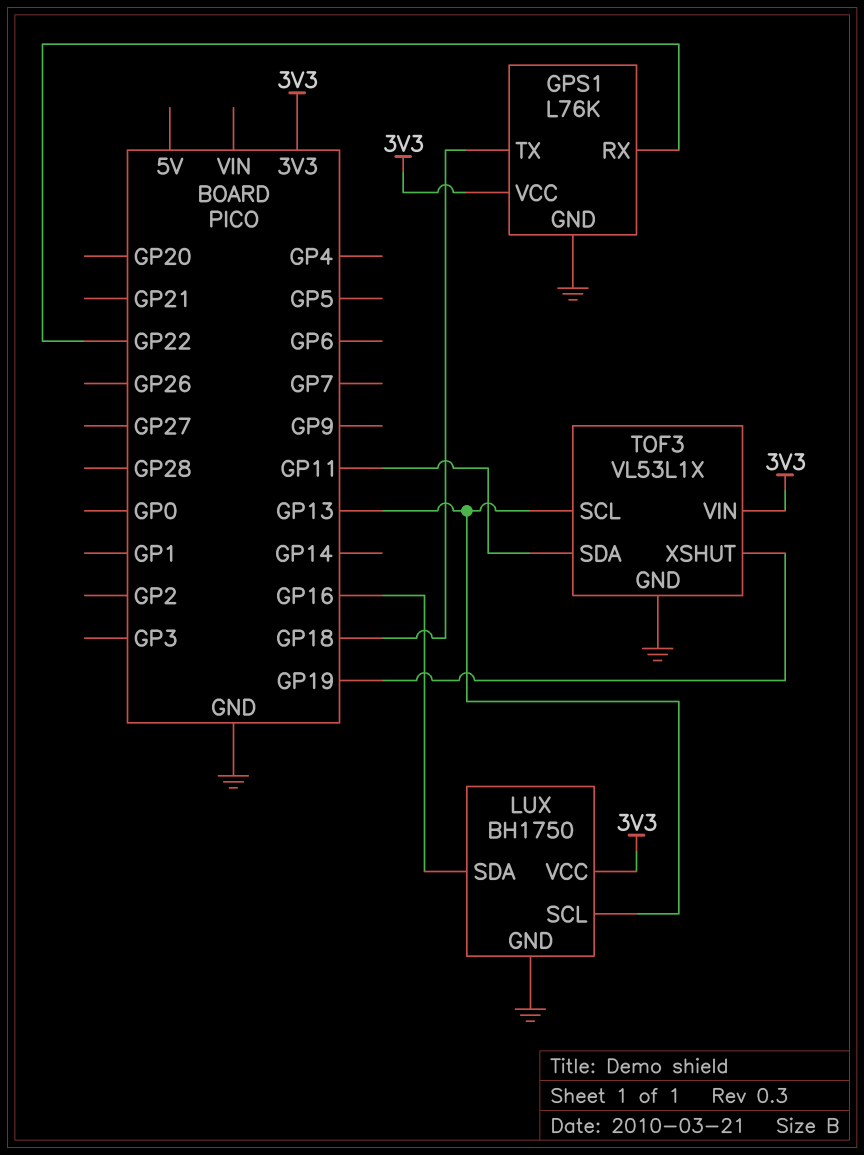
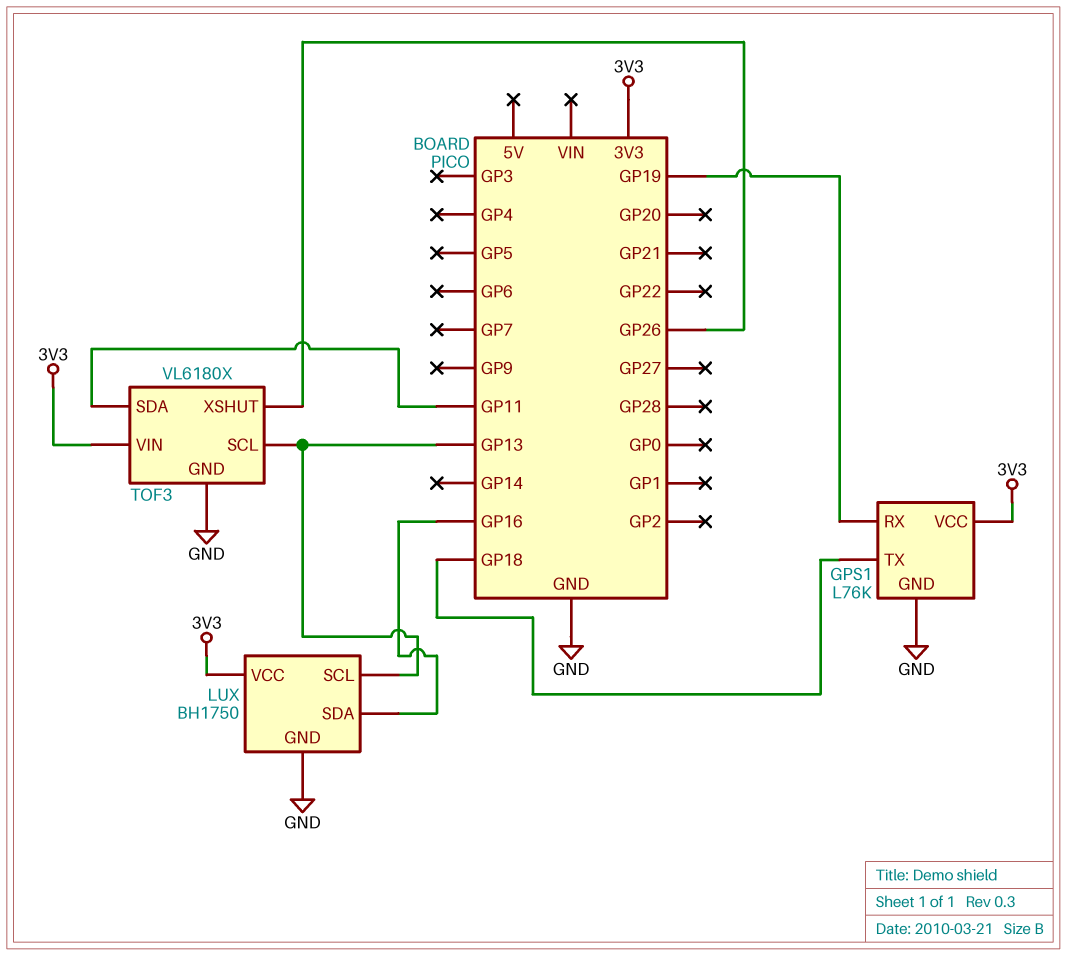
GPS1 pin RX: GP22 -> GP19
TOF3: VL53L1X -> VL6180X
TOF3 pin XSHUT: GP19 -> GP26

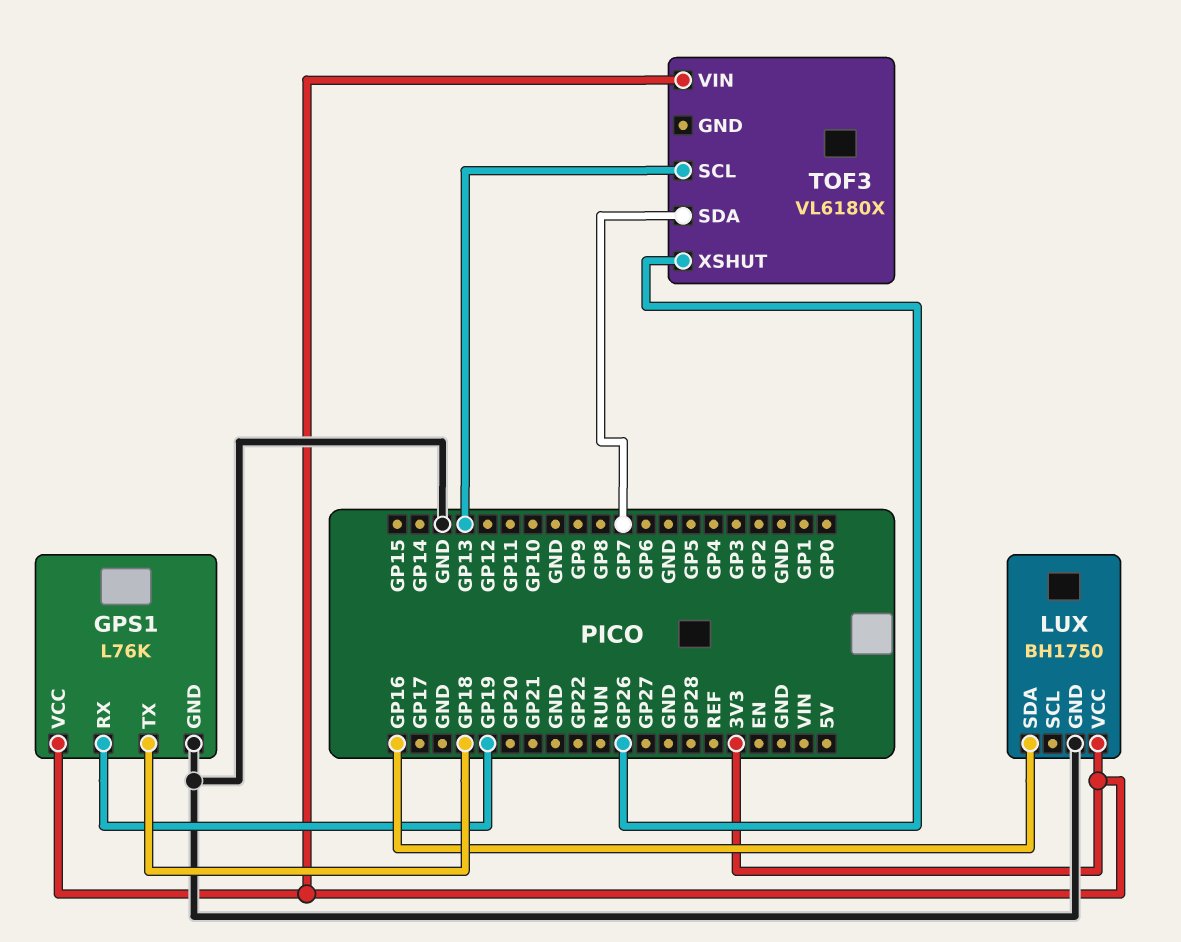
LUX pin SCL: GP13 -> none
TOF3 pin GND: GND -> none
TOF3 pin SDA: GP11 -> GP7

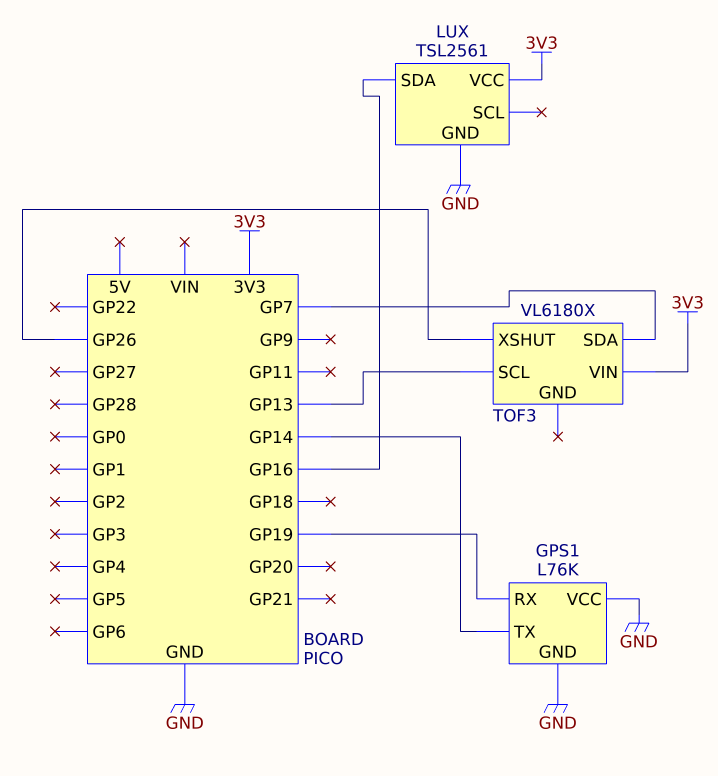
GPS1 pin TX: GP18 -> GP14
GPS1 pin VCC: 3V3 -> GND
LUX: BH1750 -> TSL2561

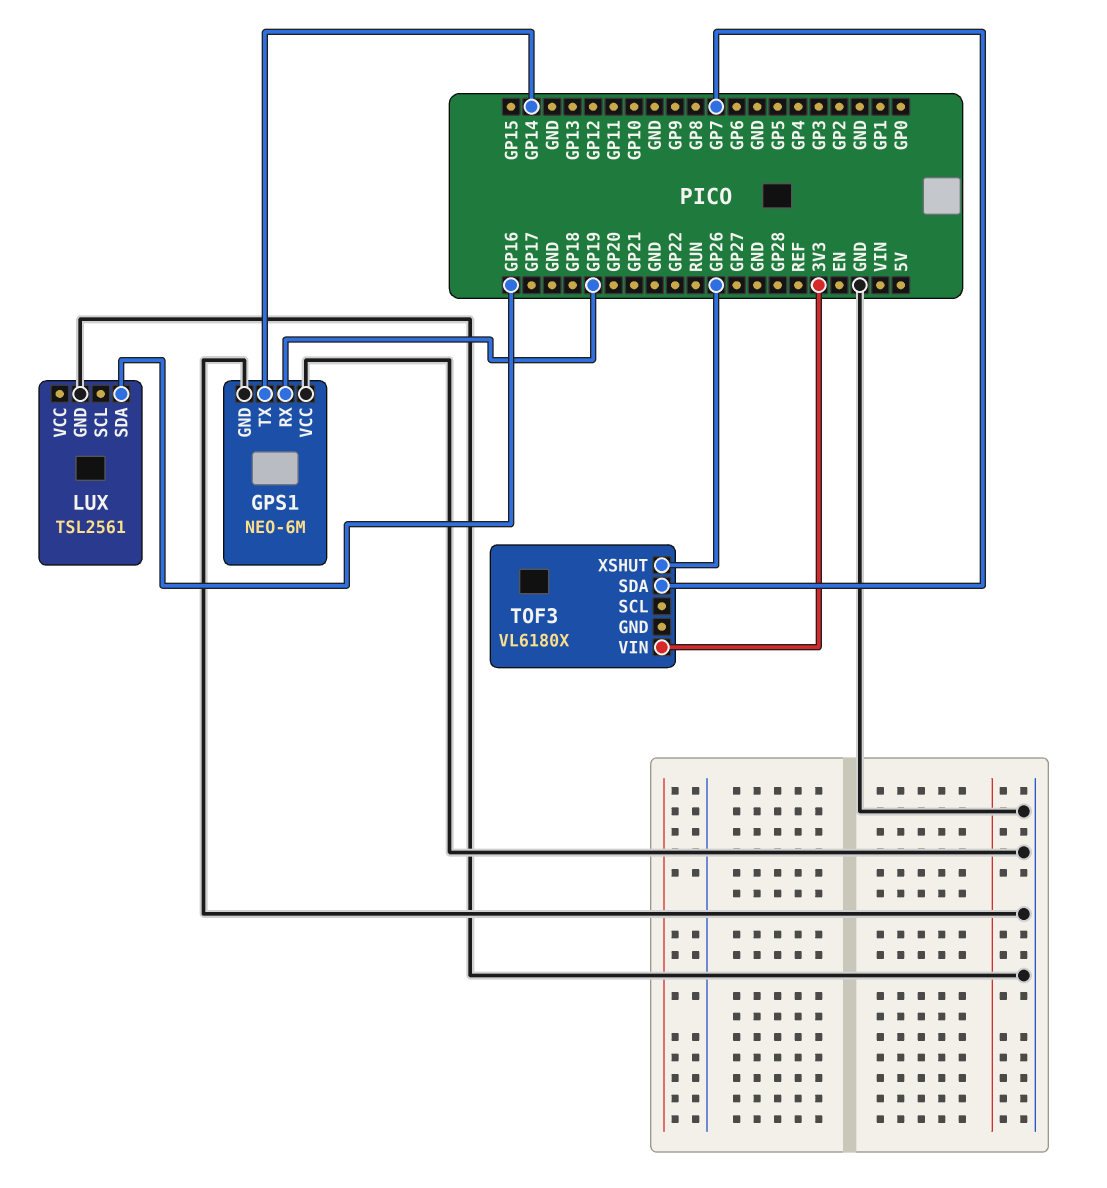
GPS1: L76K -> NEO-6M
LUX pin VCC: 3V3 -> none
TOF3 pin SCL: GP13 -> none

